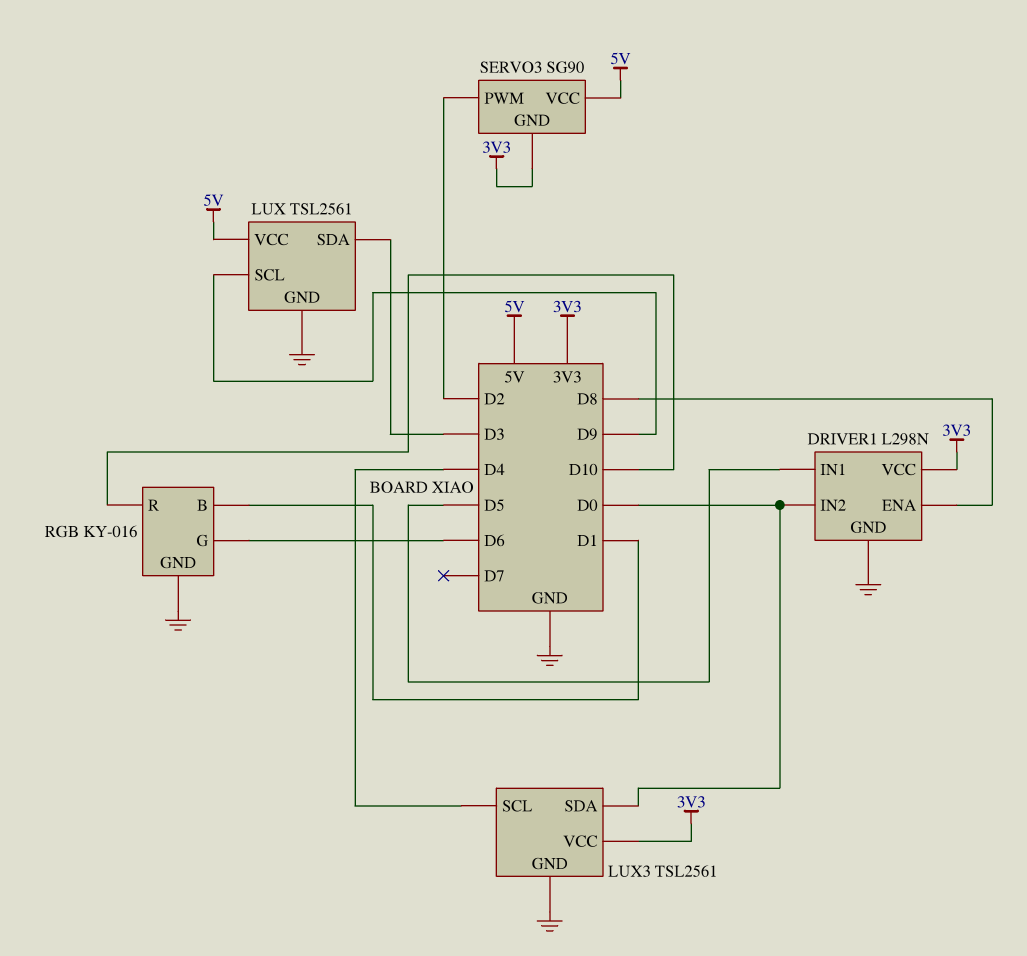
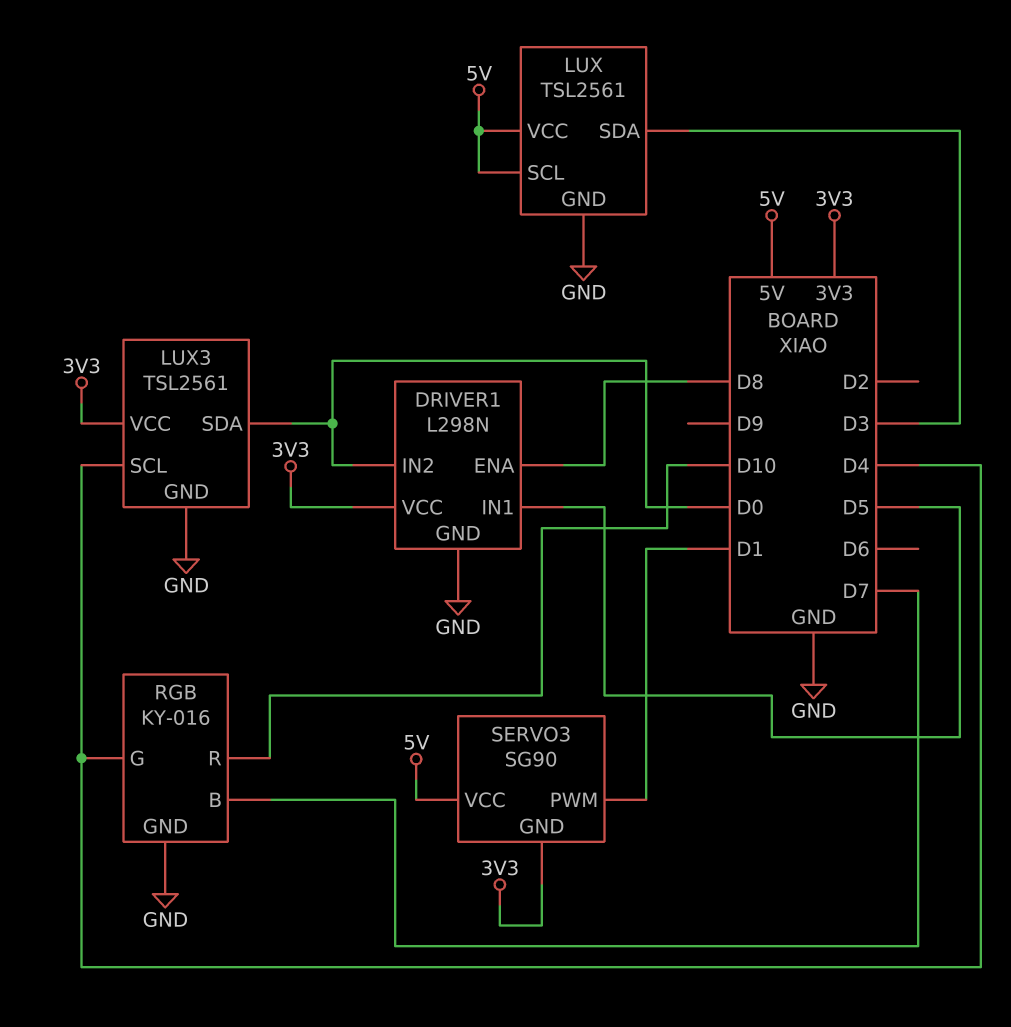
LUX pin SCL: D9 -> 5V
RGB pin B: D1 -> D7
RGB pin G: D6 -> D4
SERVO3 pin PWM: D2 -> D1

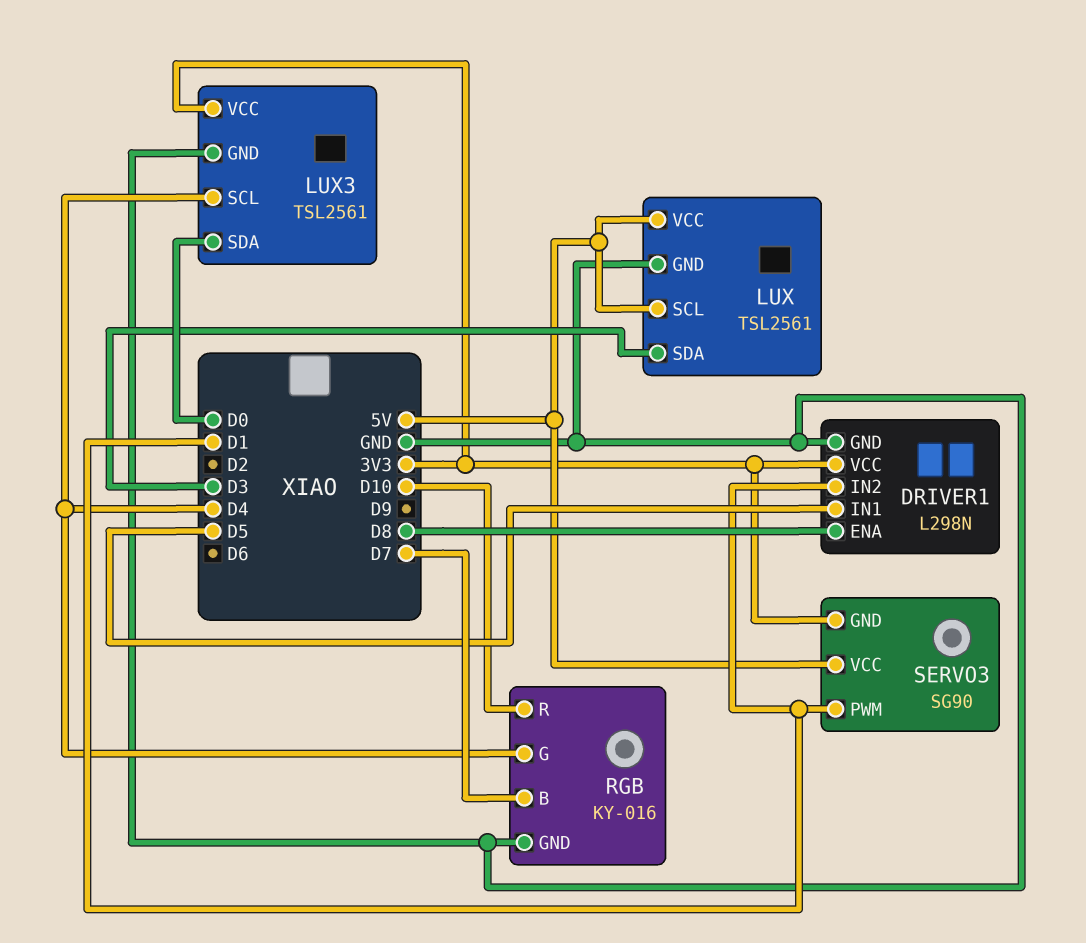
DRIVER1 pin IN2: D0 -> D1

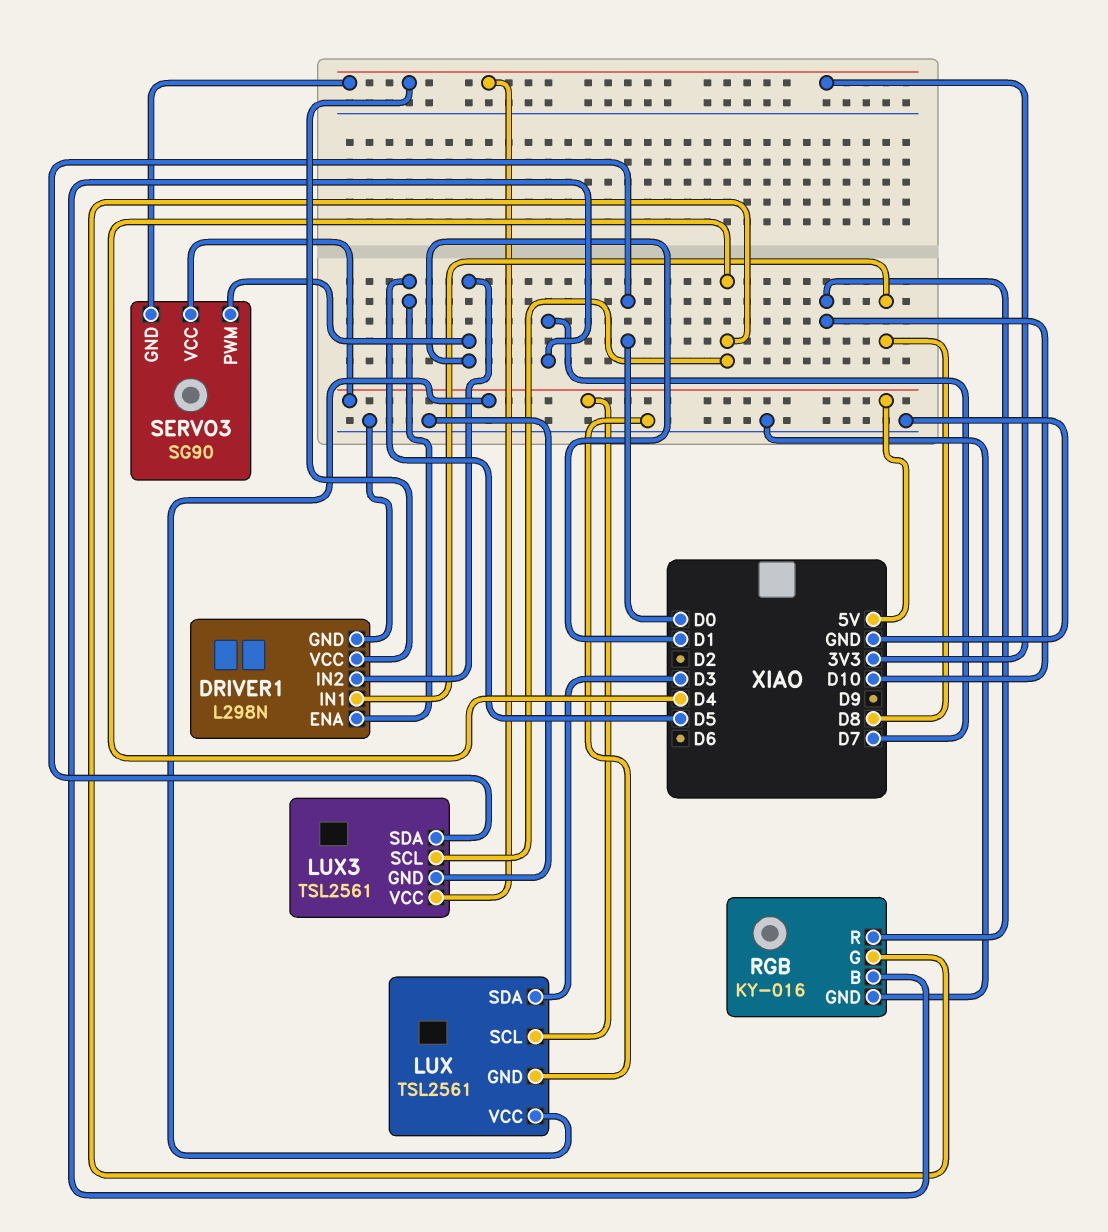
DRIVER1 pin ENA: D8 -> D5
DRIVER1 pin IN1: D5 -> D8

